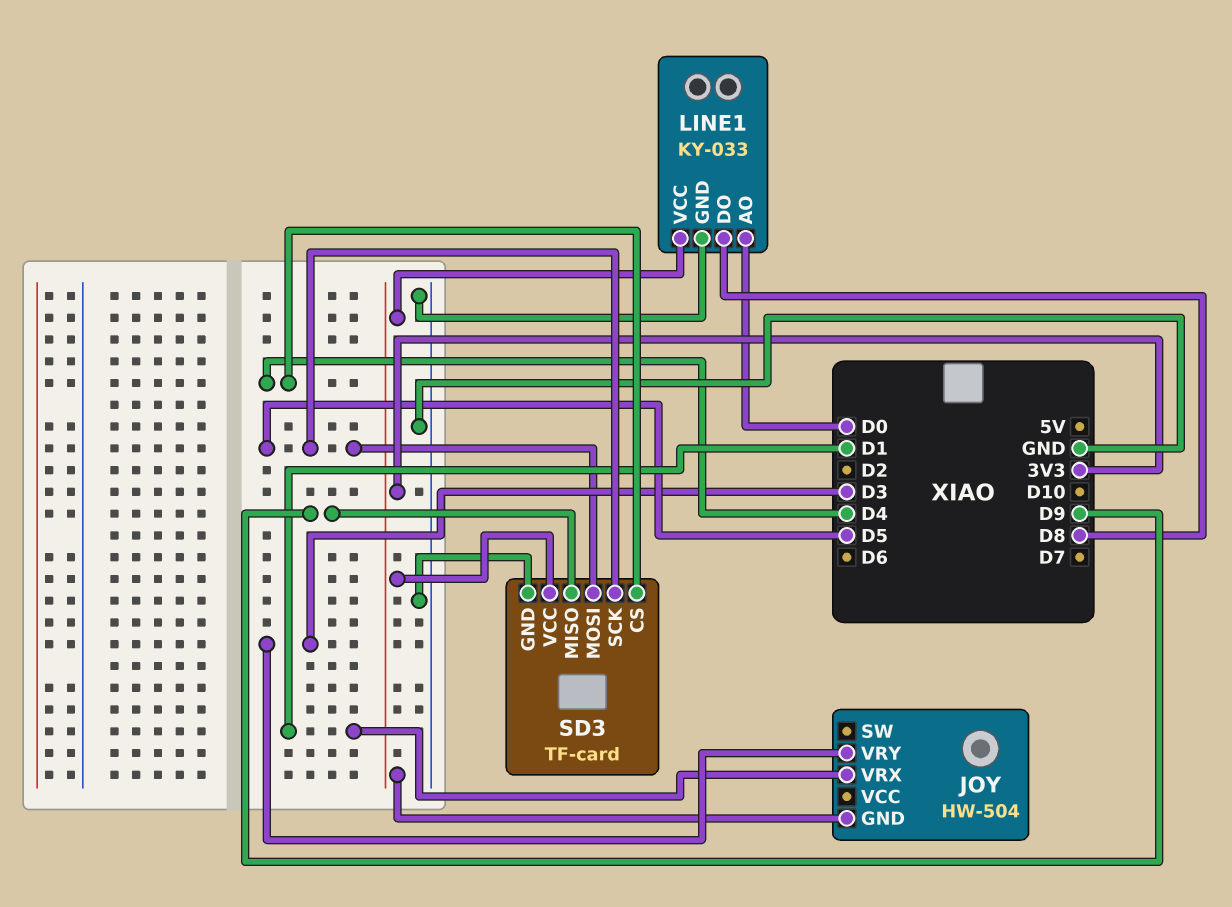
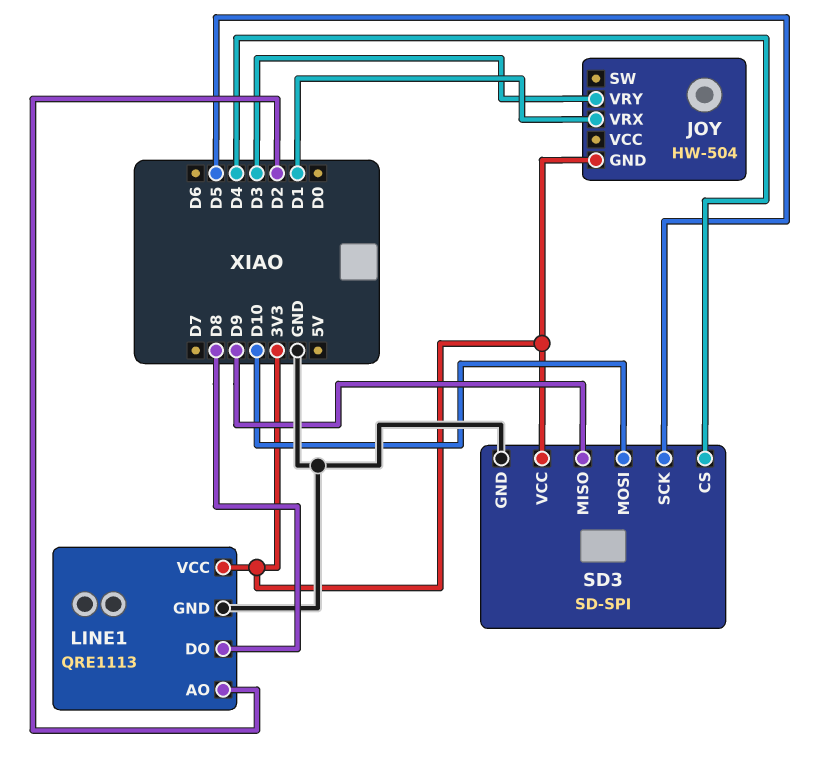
LINE1: KY-033 -> QRE1113
LINE1 pin AO: D0 -> D2
SD3: TF-card -> SD-SPI
SD3 pin MOSI: D5 -> D10

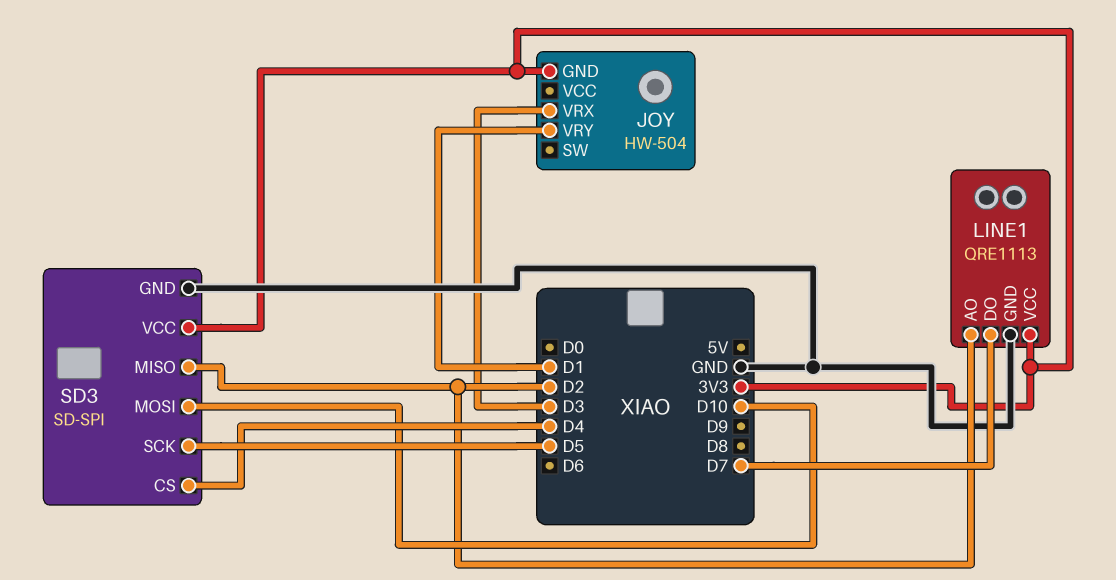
JOY pin VRX: D1 -> D3
JOY pin VRY: D3 -> D1
LINE1 pin DO: D8 -> D7
SD3 pin MISO: D9 -> D2

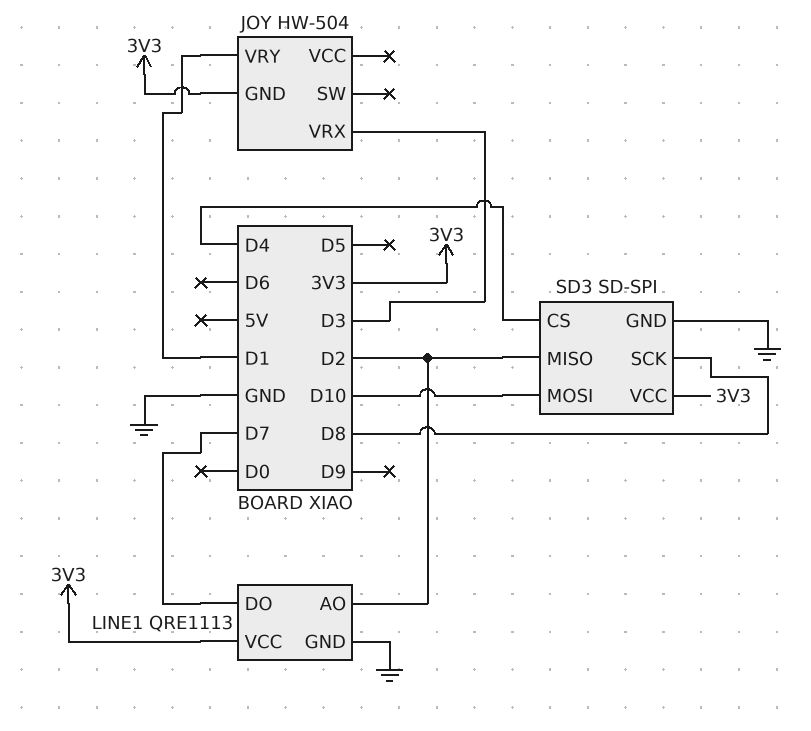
SD3 pin SCK: D5 -> D8

